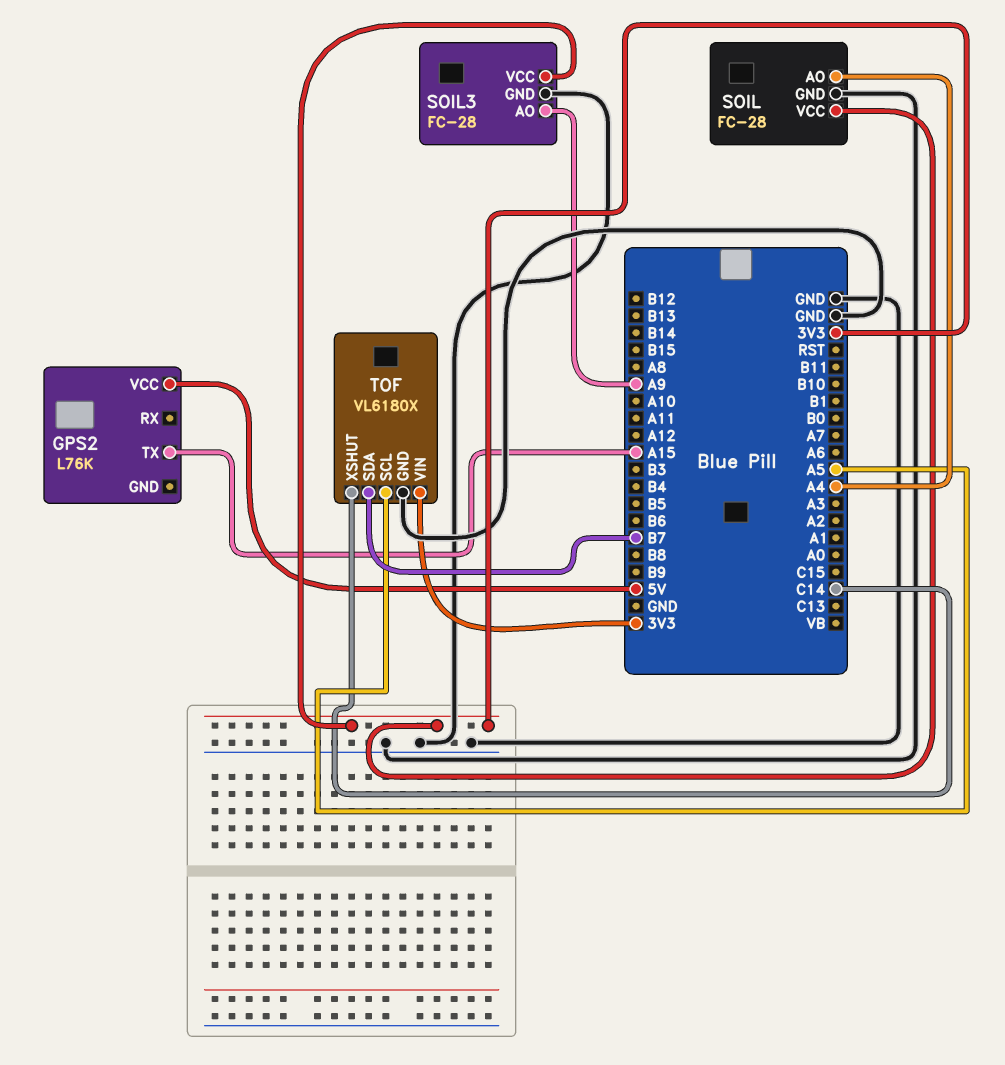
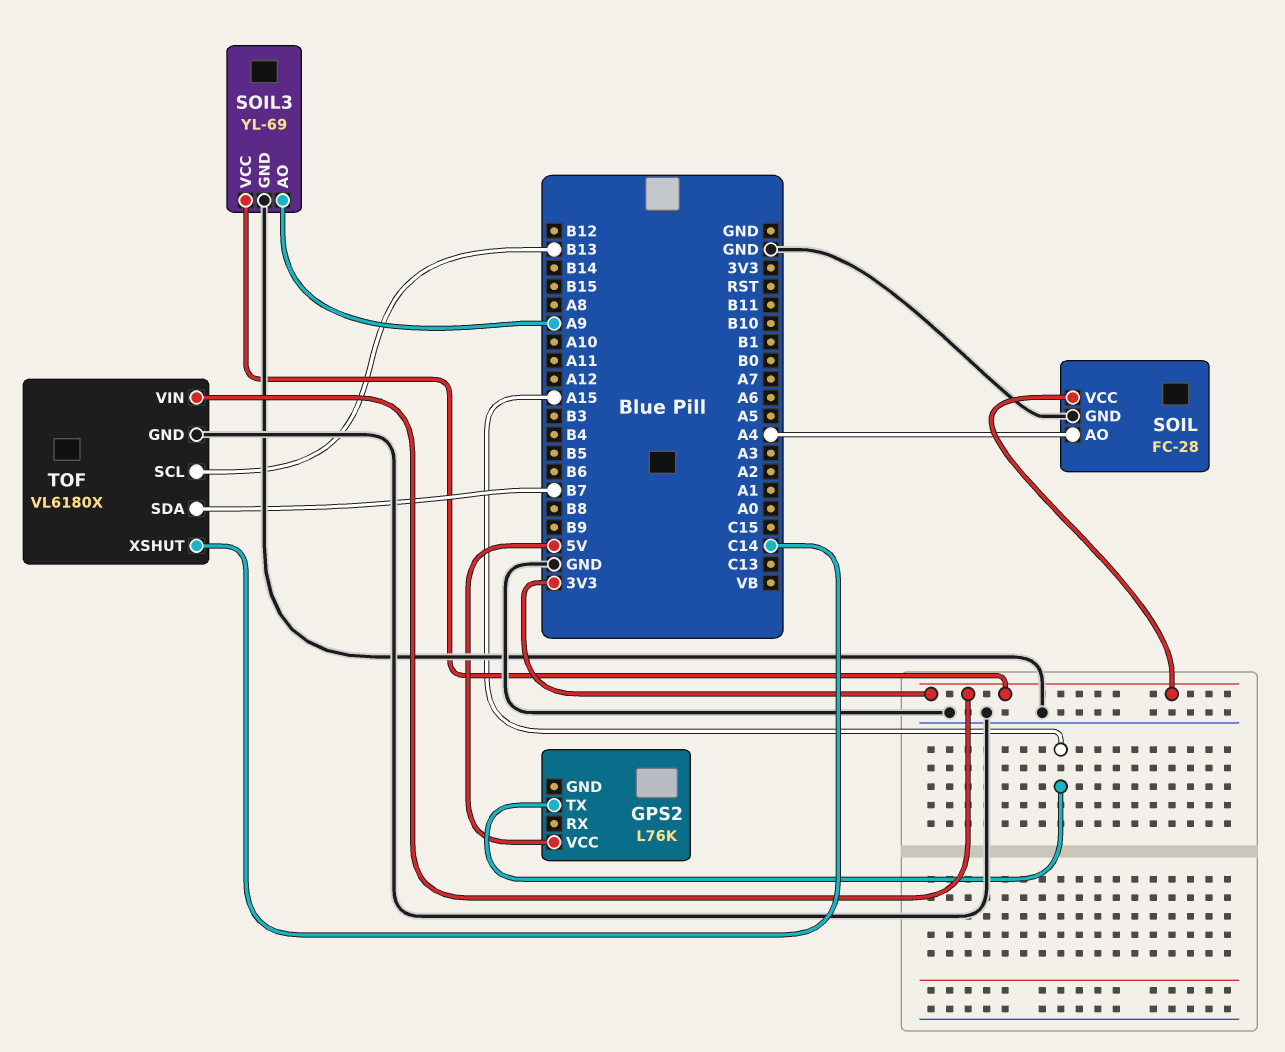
SOIL3: FC-28 -> YL-69
TOF pin SCL: A5 -> B13

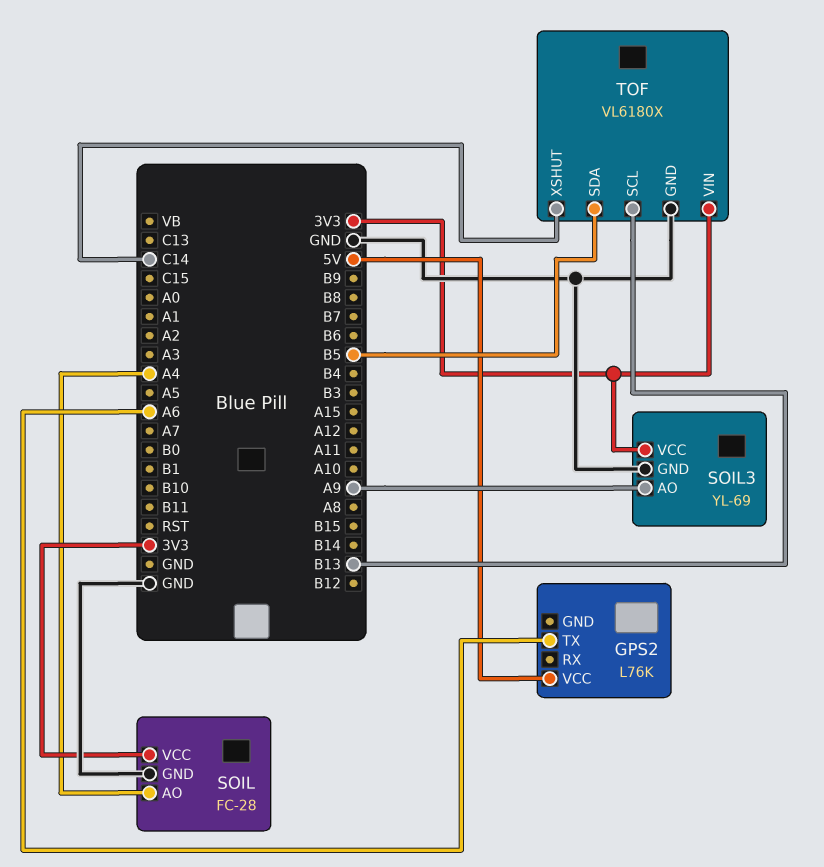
GPS2 pin TX: A15 -> A6
TOF pin SDA: B7 -> B5

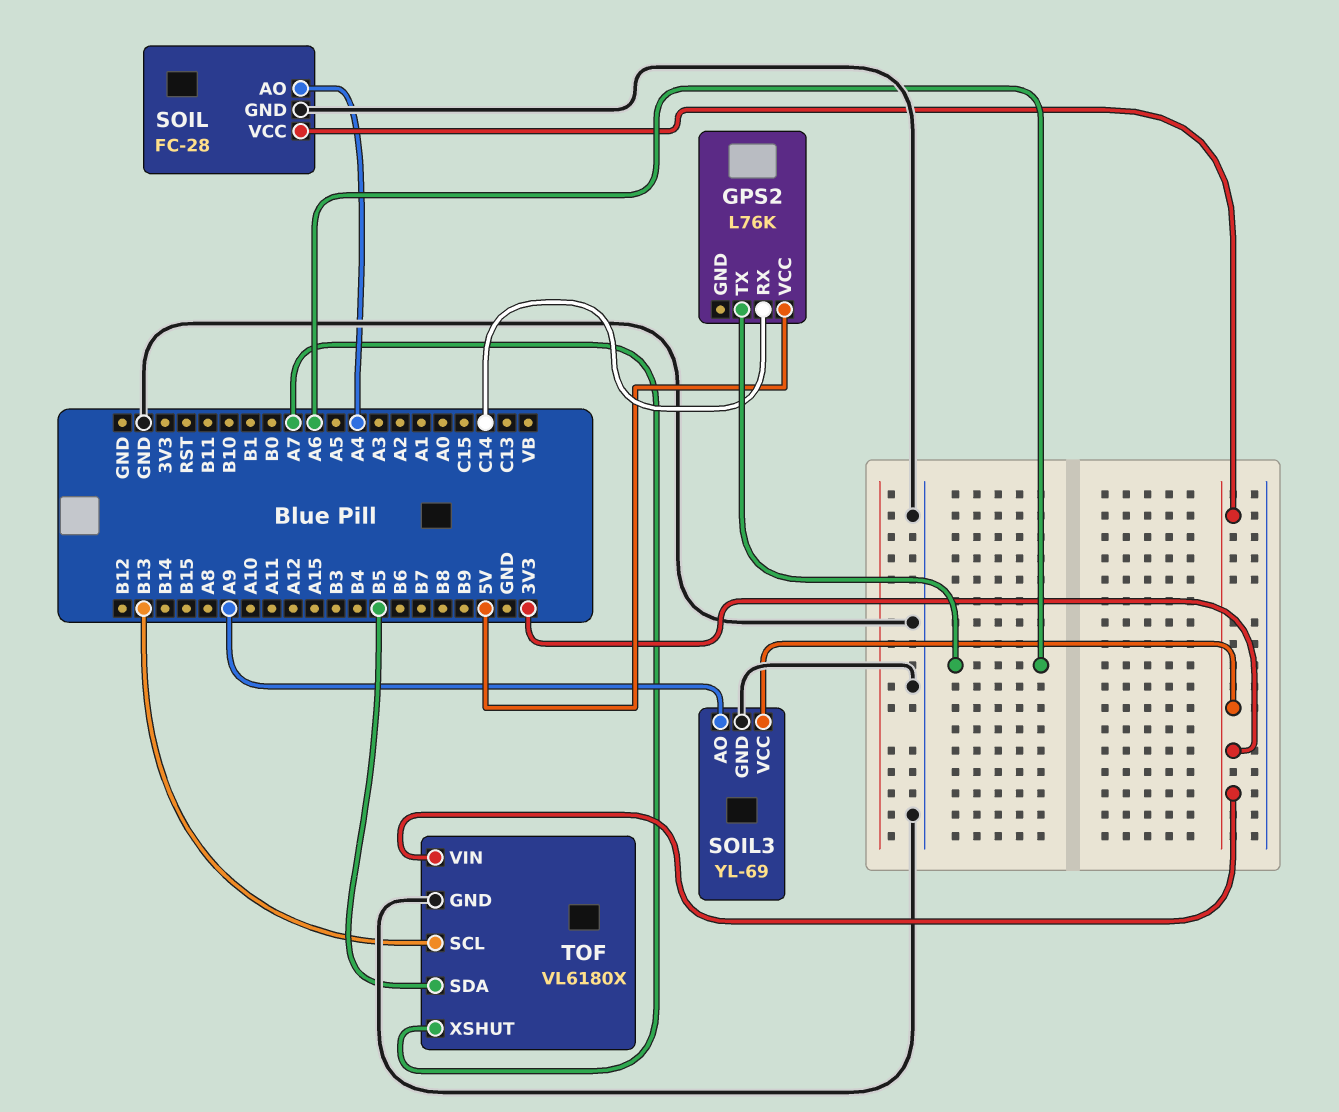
GPS2 pin RX: none -> C14
TOF pin XSHUT: C14 -> A7

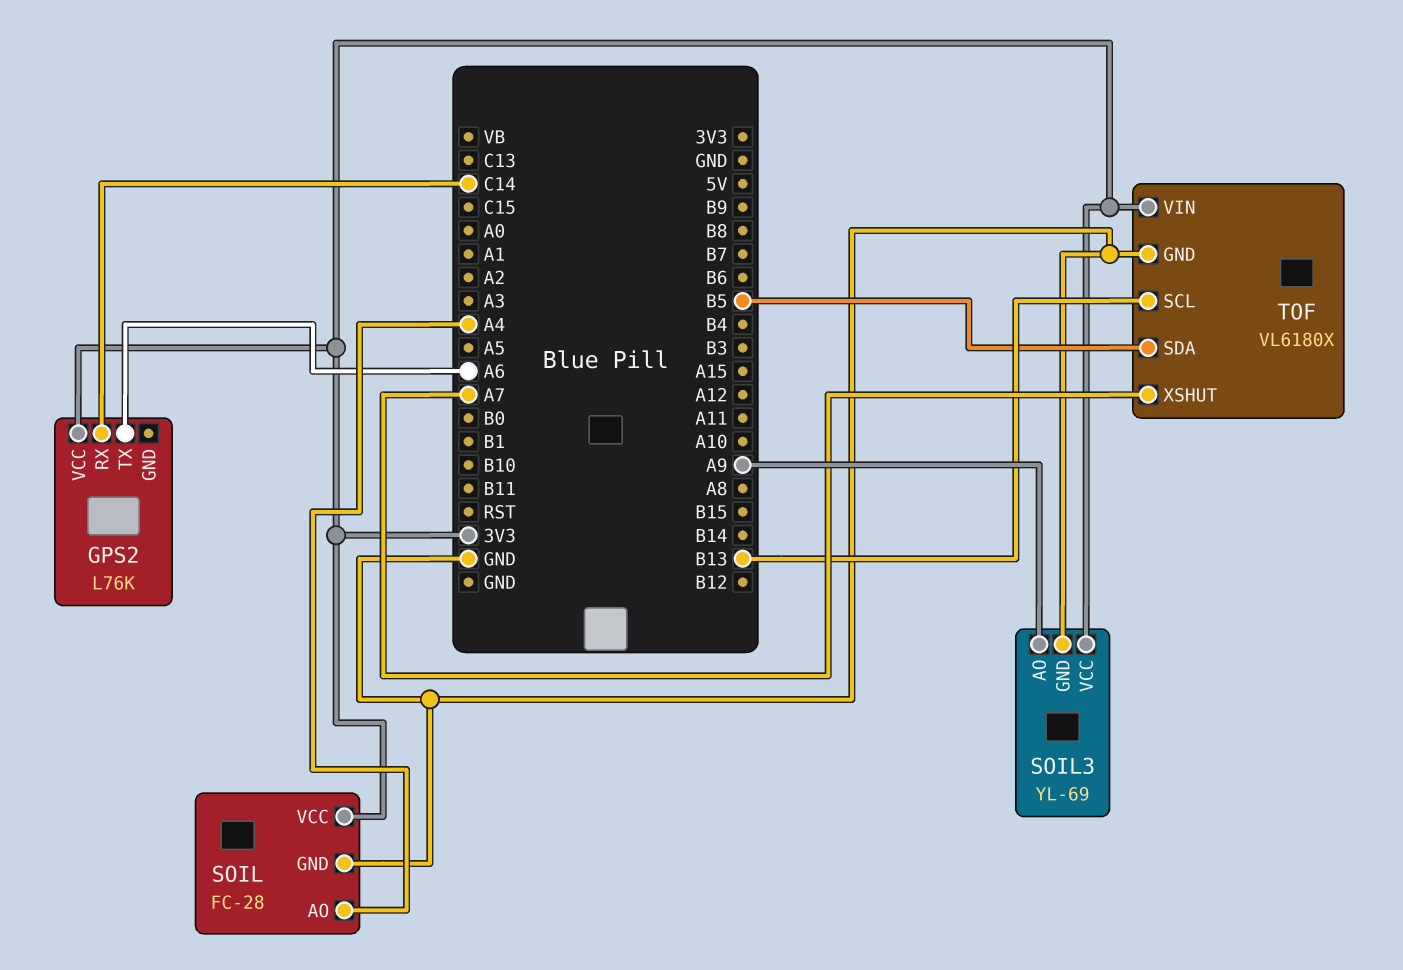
GPS2 pin VCC: 5V -> 3V3

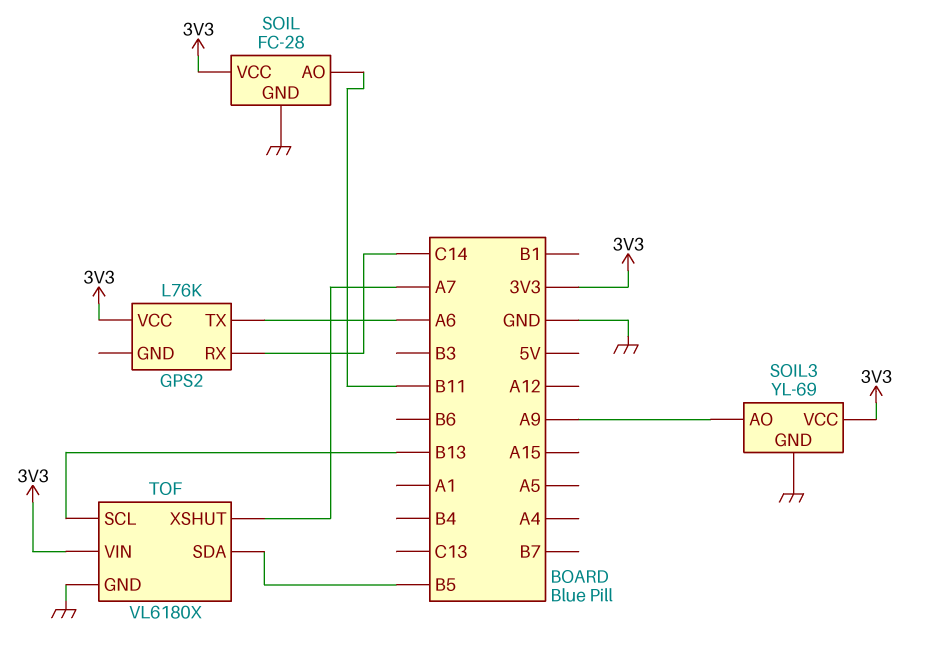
SOIL pin AO: A4 -> B11

